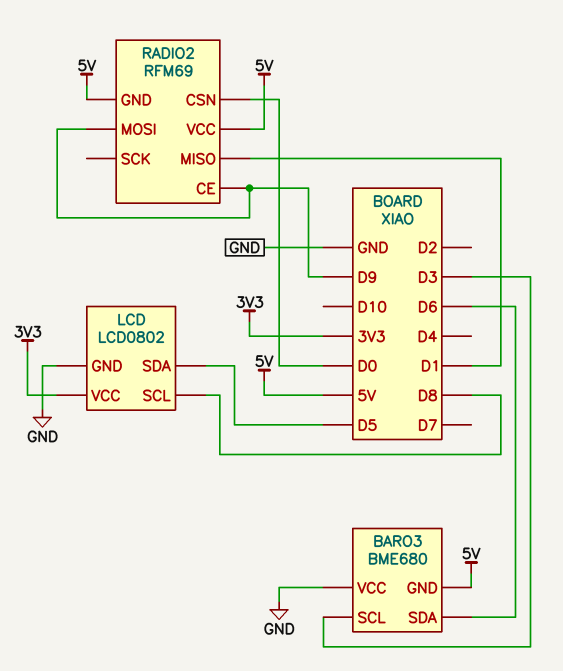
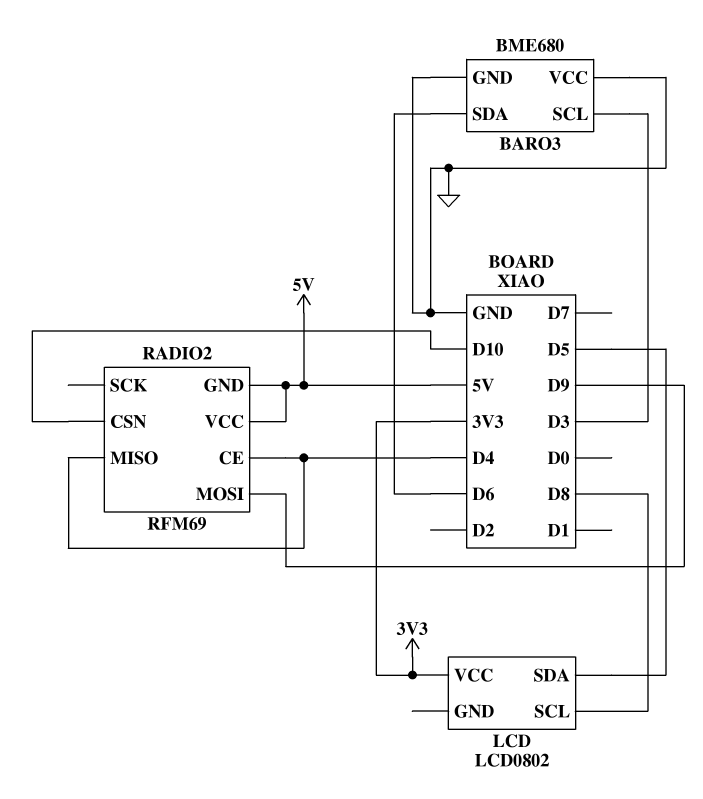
BARO3 pin GND: 5V -> GND
LCD pin GND: GND -> none
RADIO2 pin CE: D9 -> D4
RADIO2 pin CSN: D0 -> D10
RADIO2 pin MISO: D1 -> D4

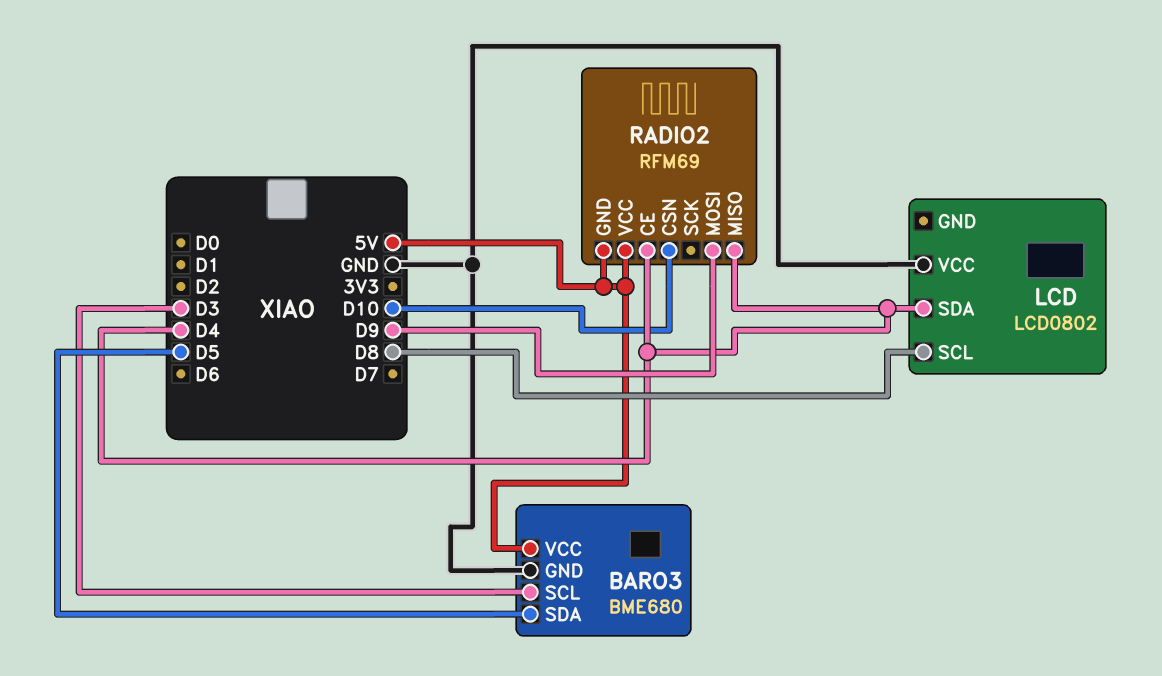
BARO3 pin SDA: D6 -> D5
BARO3 pin VCC: GND -> 5V
LCD pin SDA: D5 -> D4
LCD pin VCC: 3V3 -> GND

